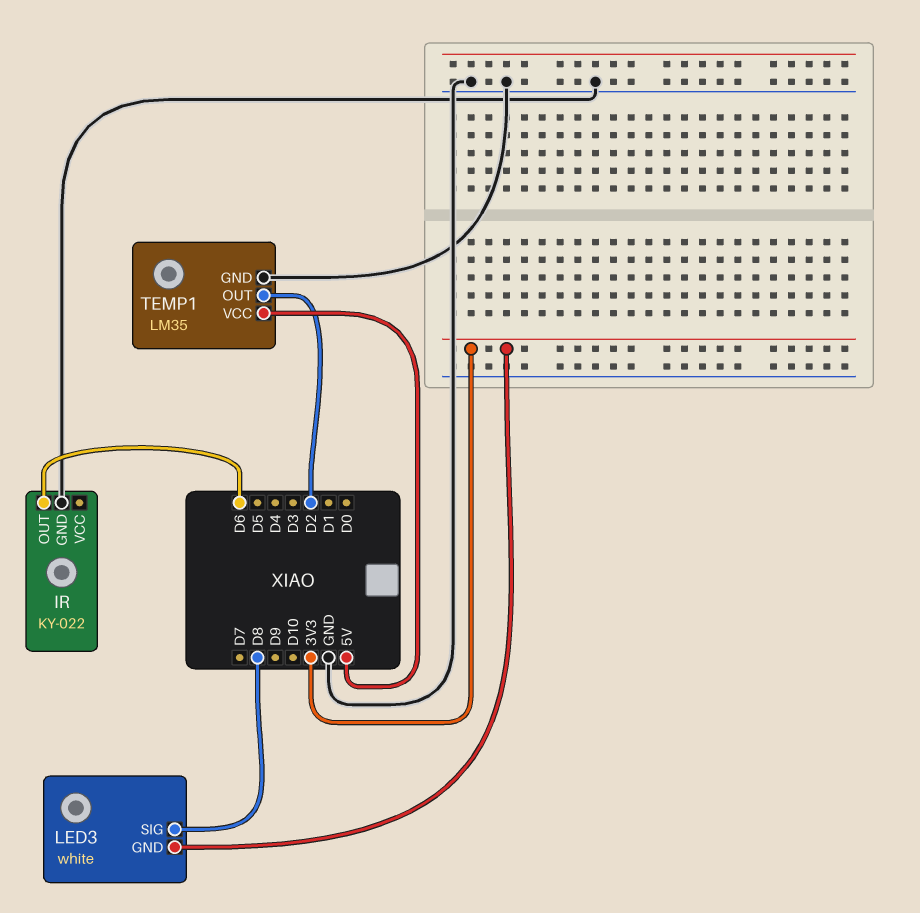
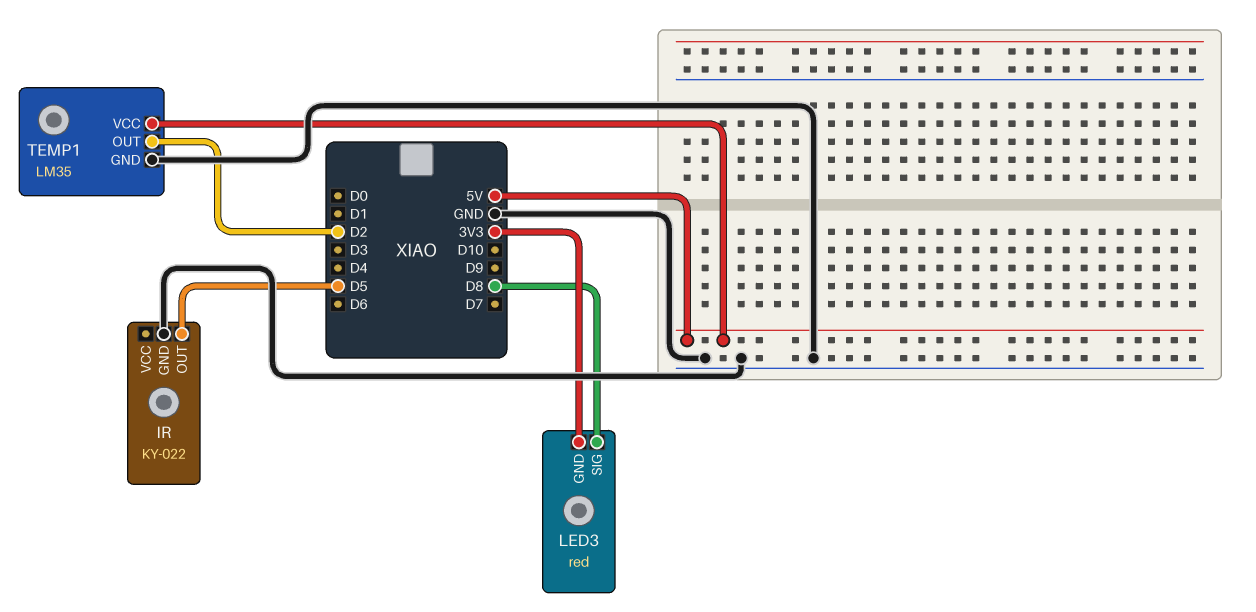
IR pin OUT: D6 -> D5
LED3: white -> red

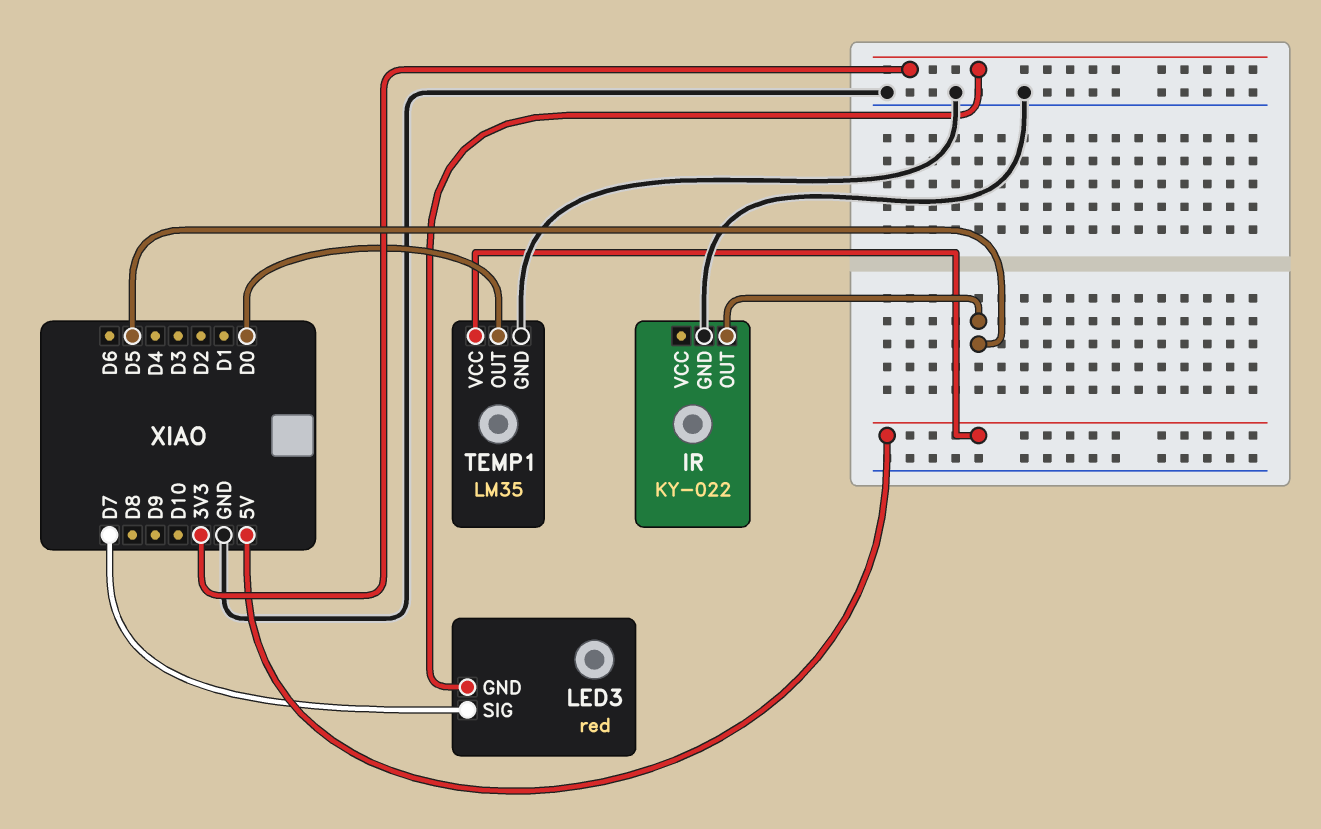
LED3 pin SIG: D8 -> D7
TEMP1 pin OUT: D2 -> D0

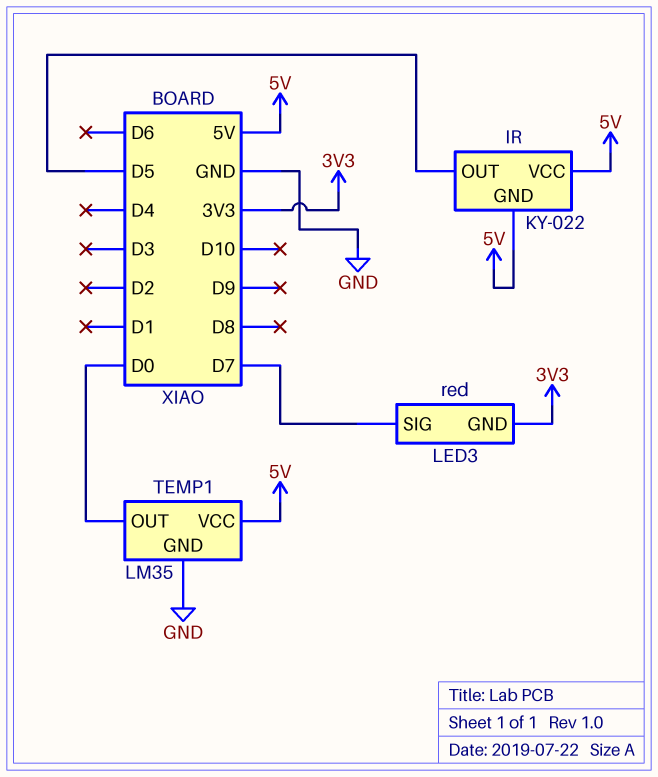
IR pin GND: GND -> 5V
IR pin VCC: none -> 5V

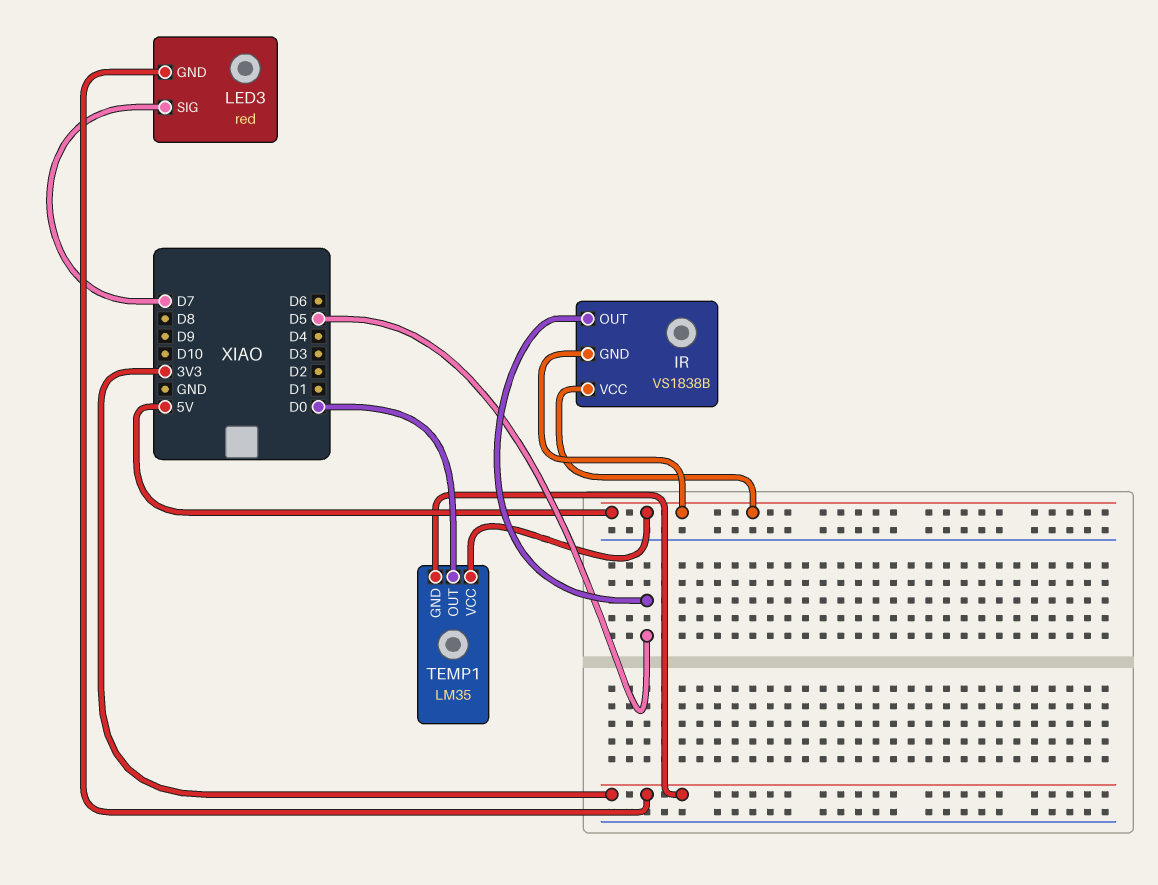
IR: KY-022 -> VS1838B
TEMP1 pin GND: GND -> 3V3

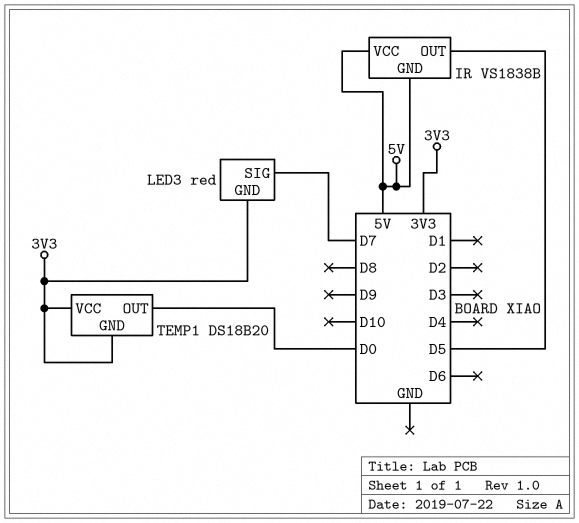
TEMP1: LM35 -> DS18B20
TEMP1 pin VCC: 5V -> 3V3

